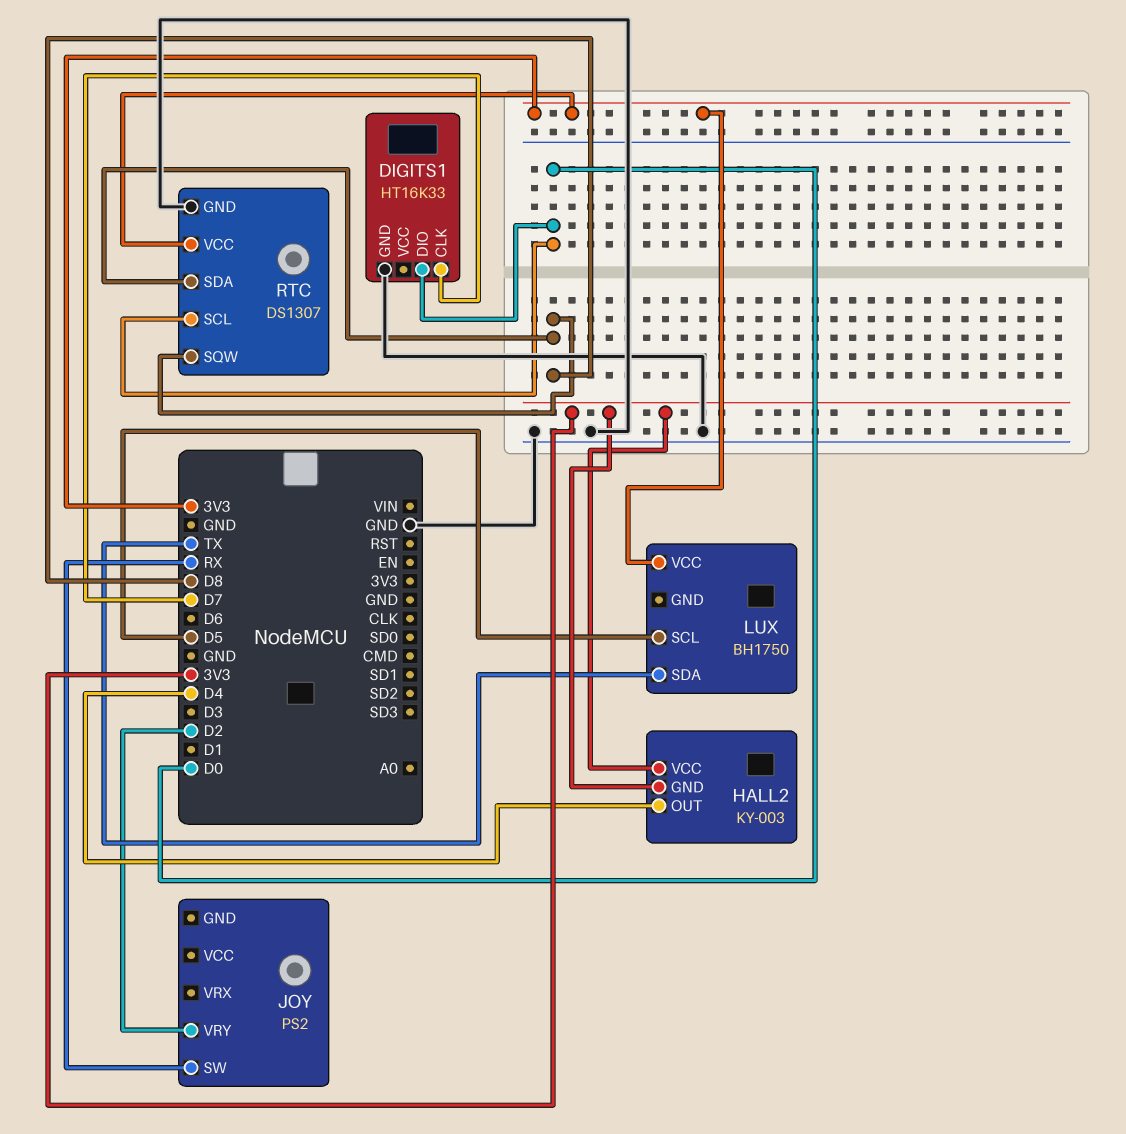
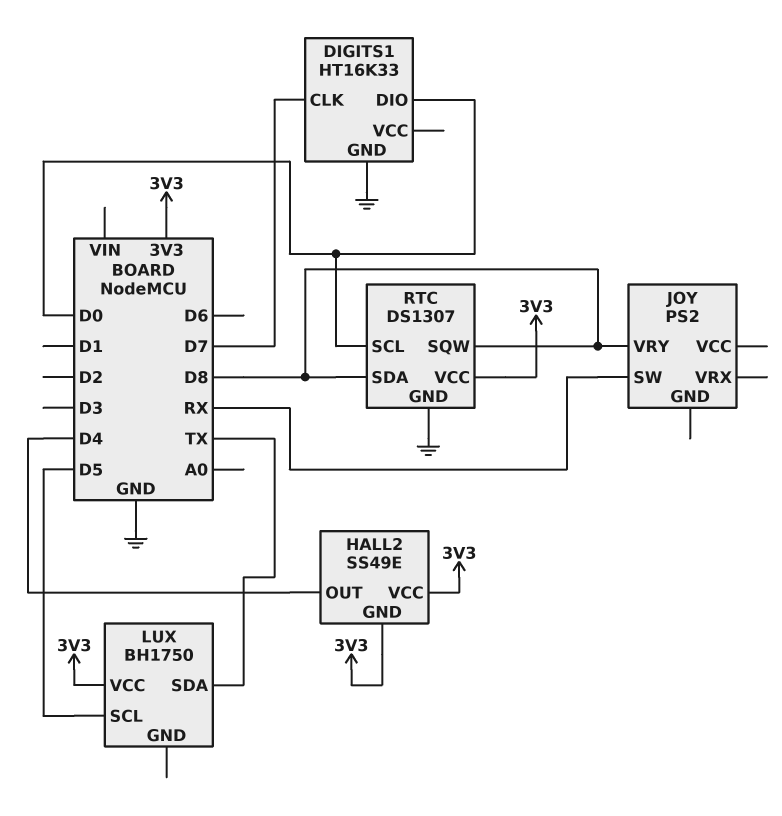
HALL2: KY-003 -> SS49E
JOY pin VRY: D2 -> D8

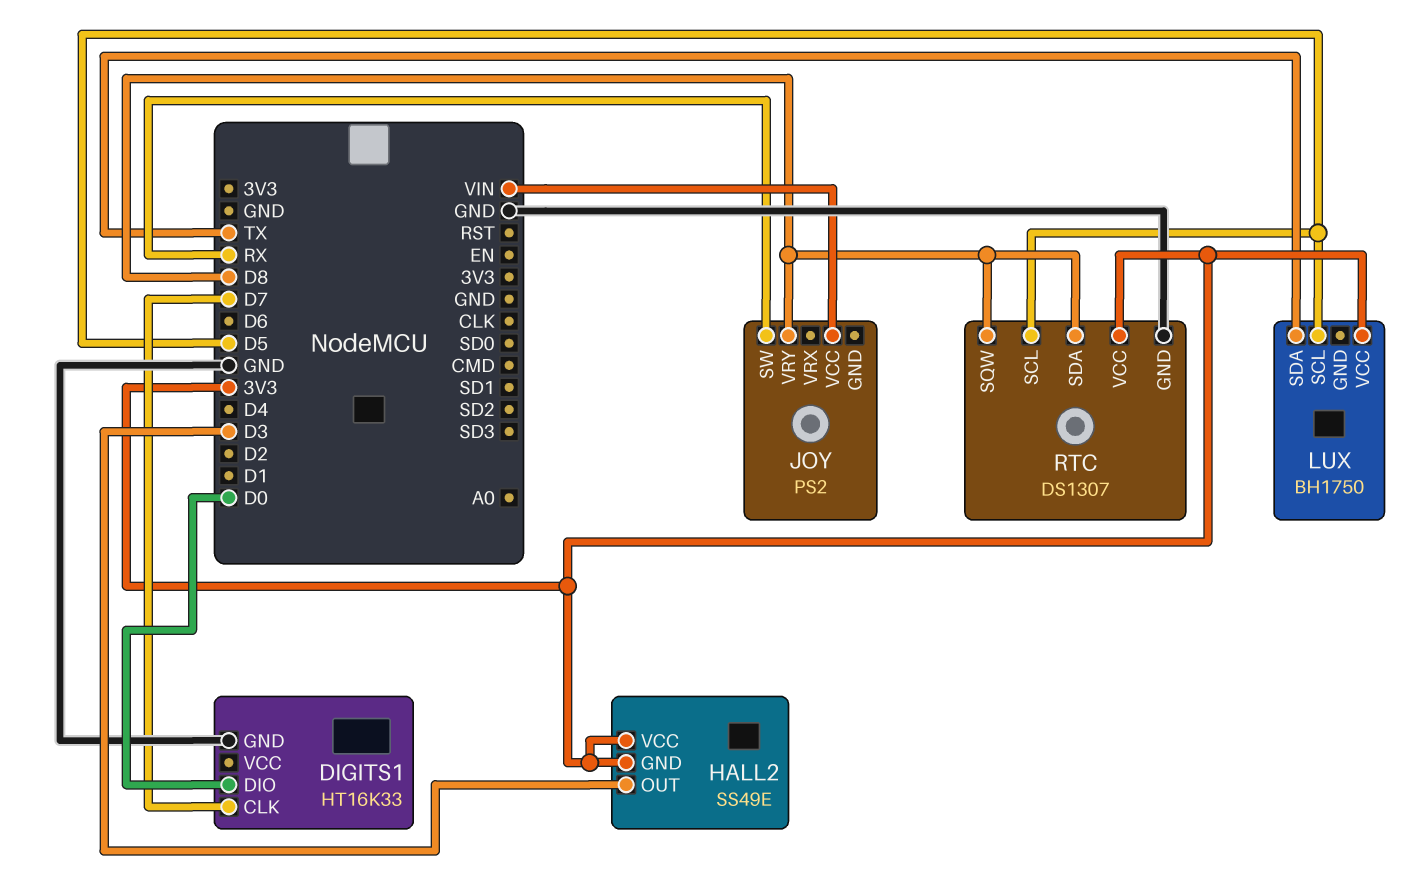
HALL2 pin OUT: D4 -> D3
JOY pin VCC: none -> VIN
RTC pin SCL: D0 -> D5

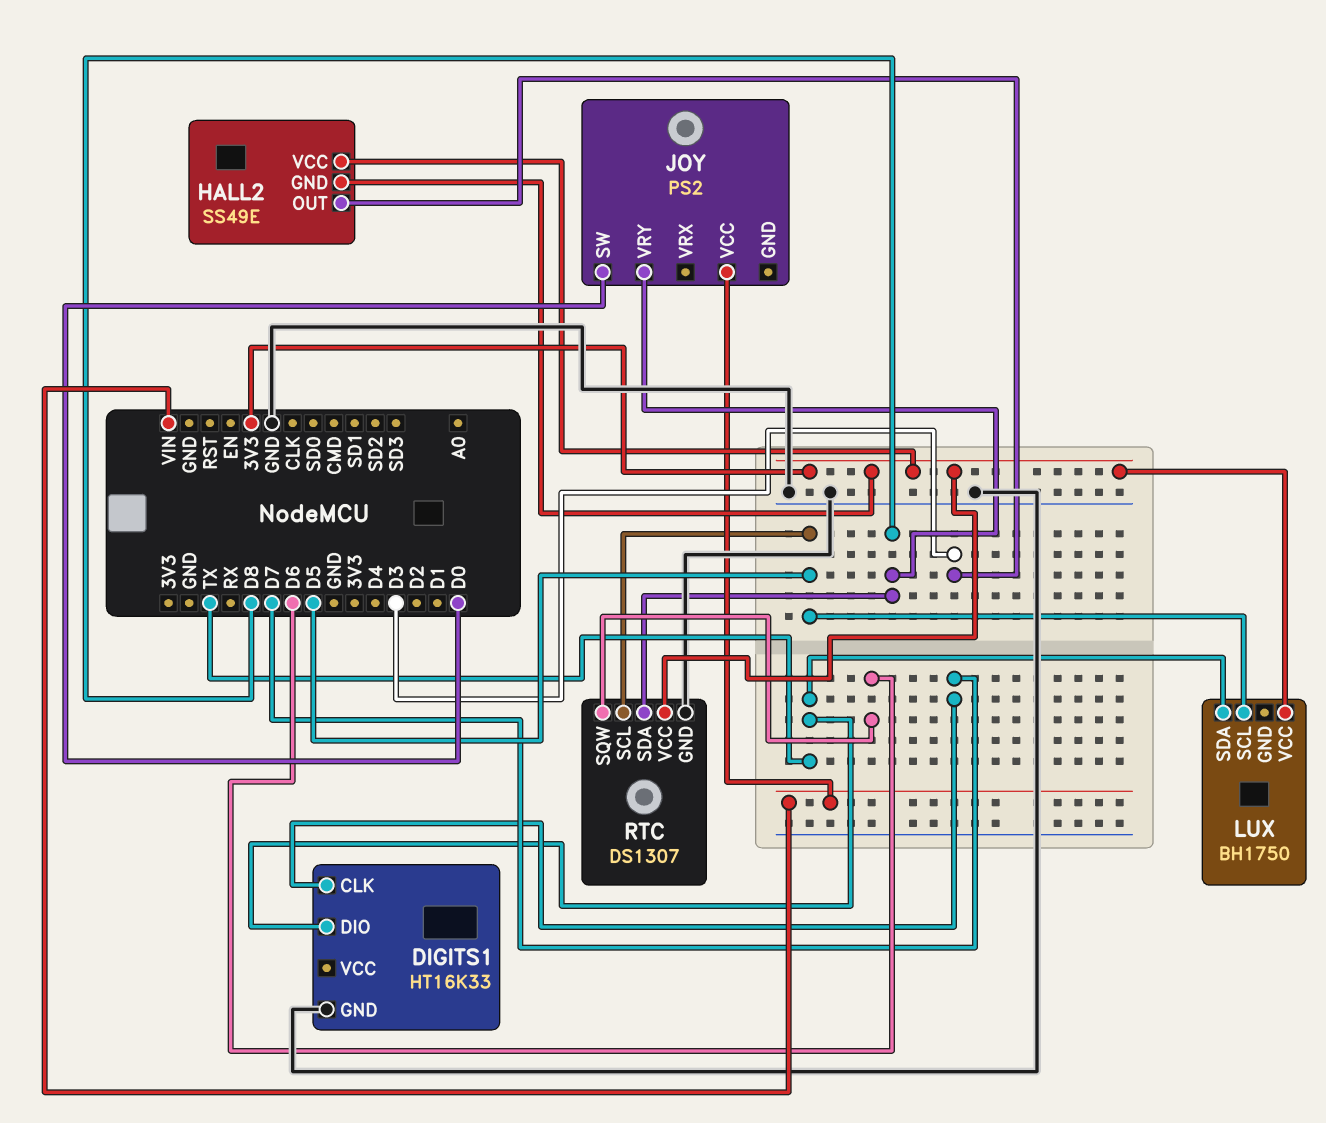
DIGITS1 pin DIO: D0 -> TX
JOY pin SW: RX -> D0
RTC pin SQW: D8 -> D6

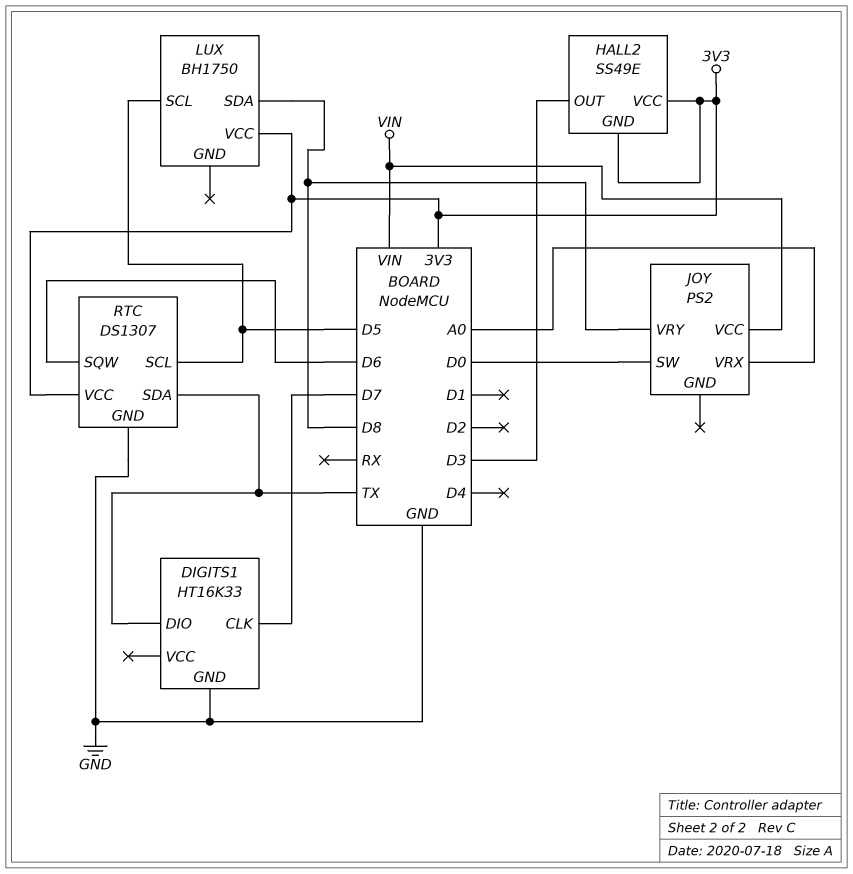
JOY pin VRX: none -> A0
LUX pin SDA: TX -> D8
RTC pin SDA: D8 -> TX

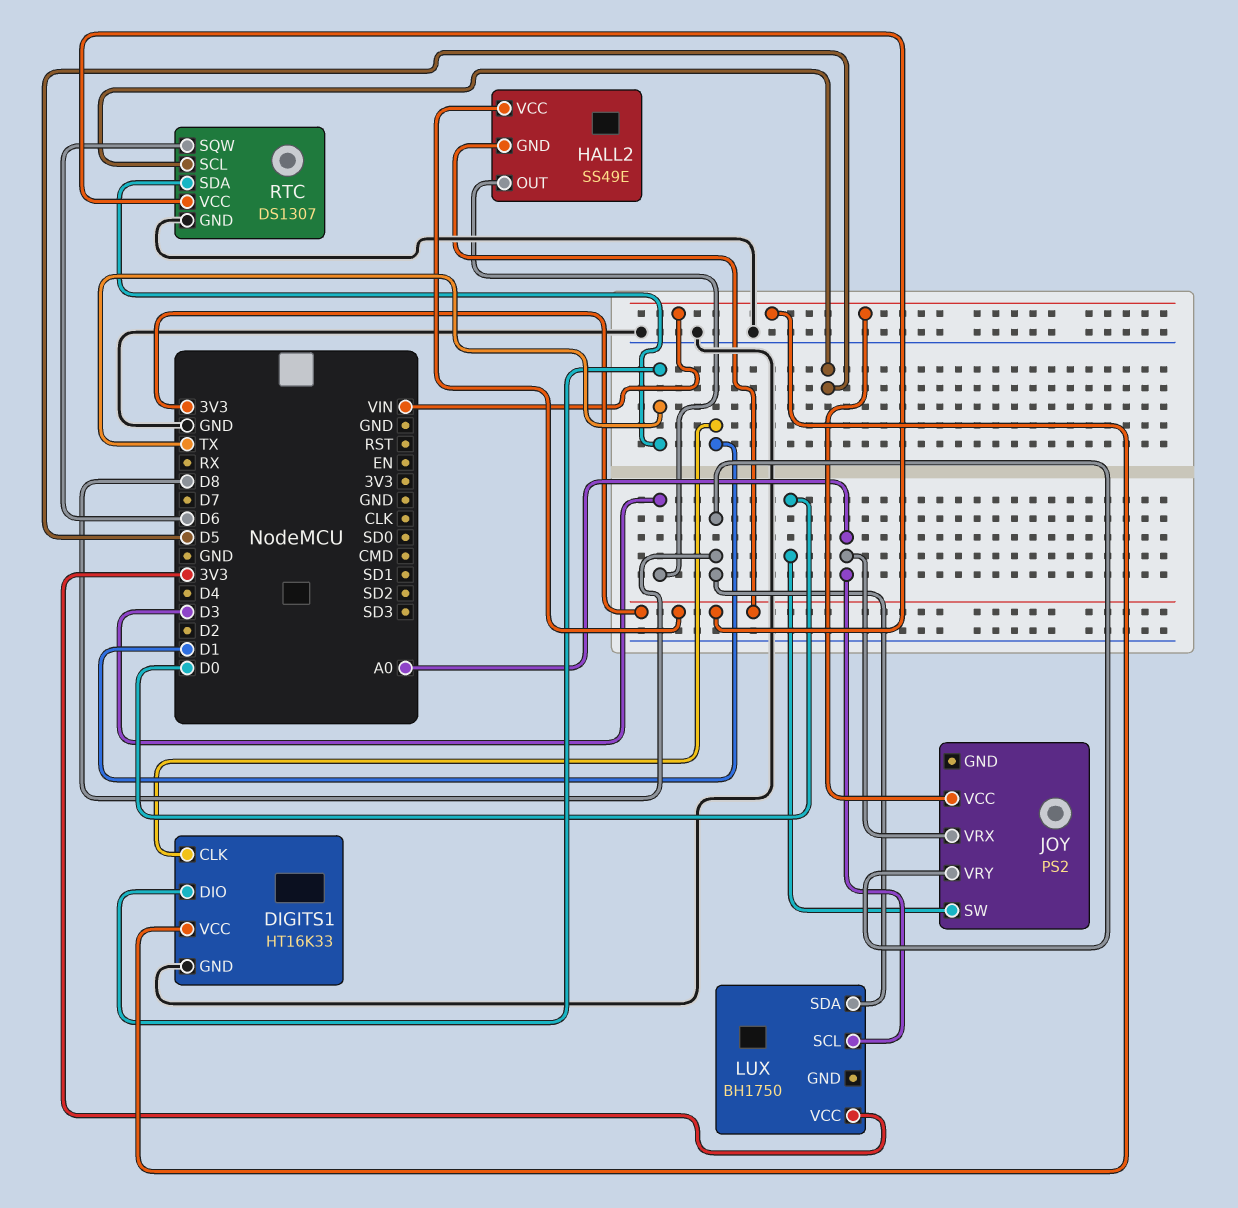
DIGITS1 pin CLK: D7 -> D1
DIGITS1 pin VCC: none -> VIN
LUX pin SCL: D5 -> A0

